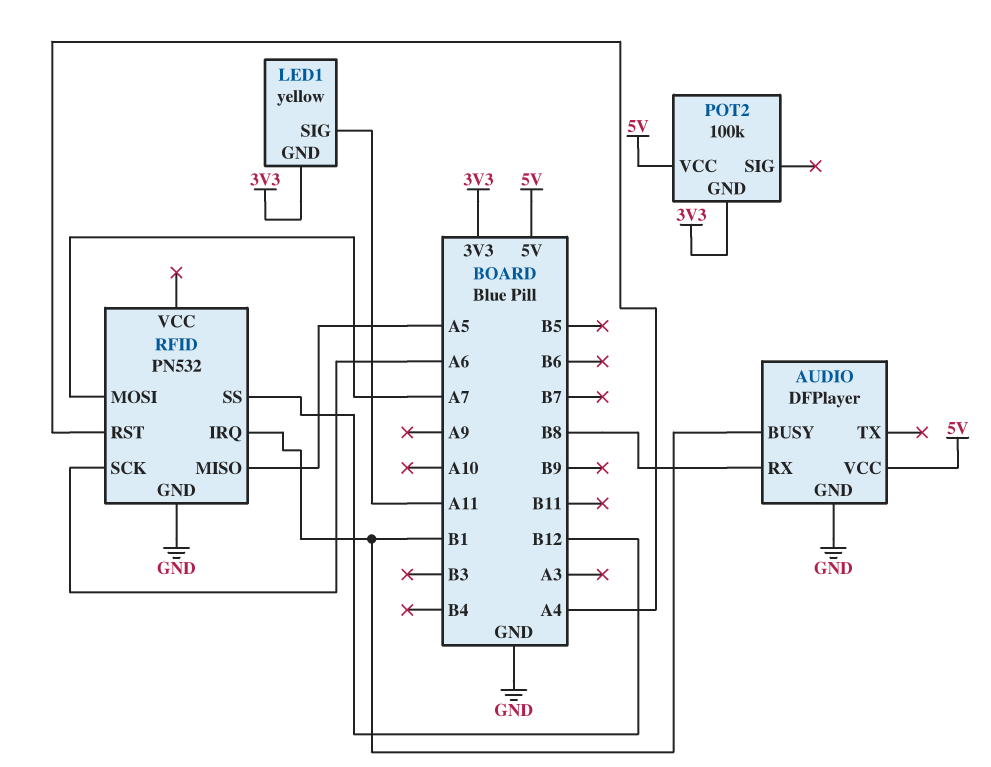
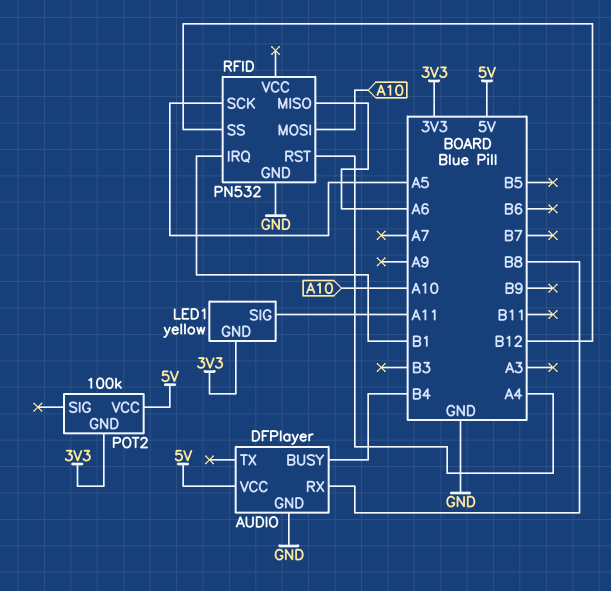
AUDIO pin BUSY: B1 -> B4
RFID pin MISO: A5 -> A6
RFID pin MOSI: A7 -> A10
RFID pin SCK: A6 -> A5

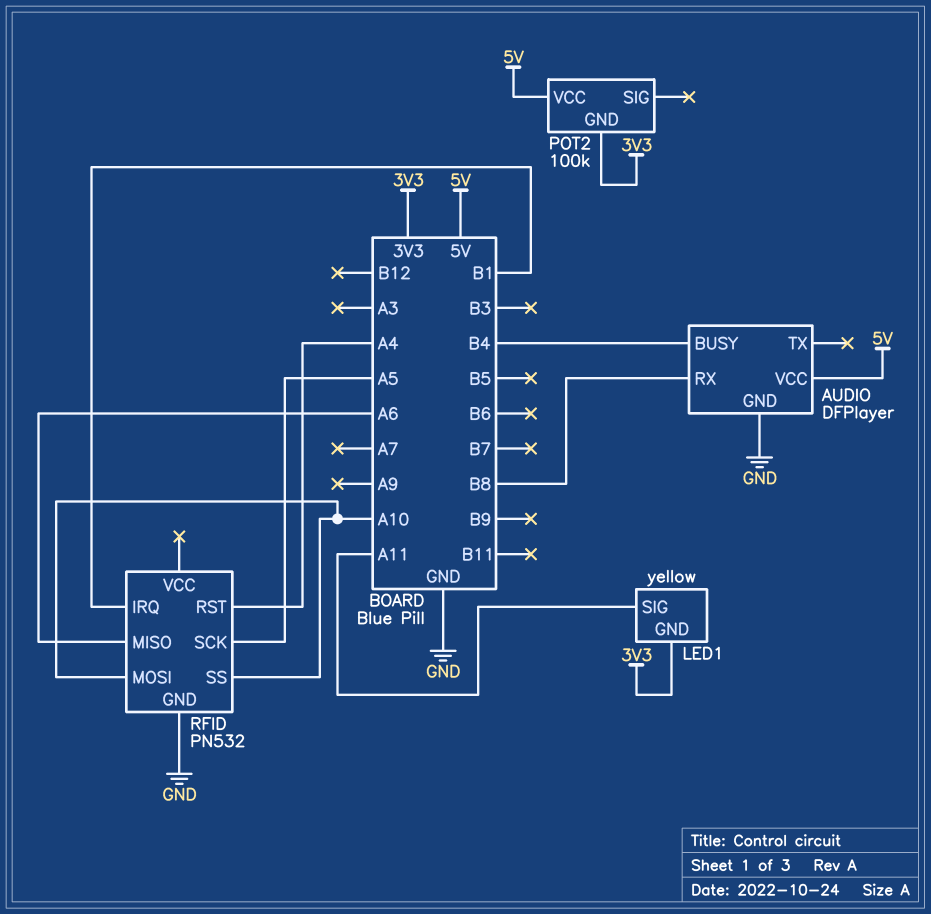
RFID pin SS: B12 -> A10

